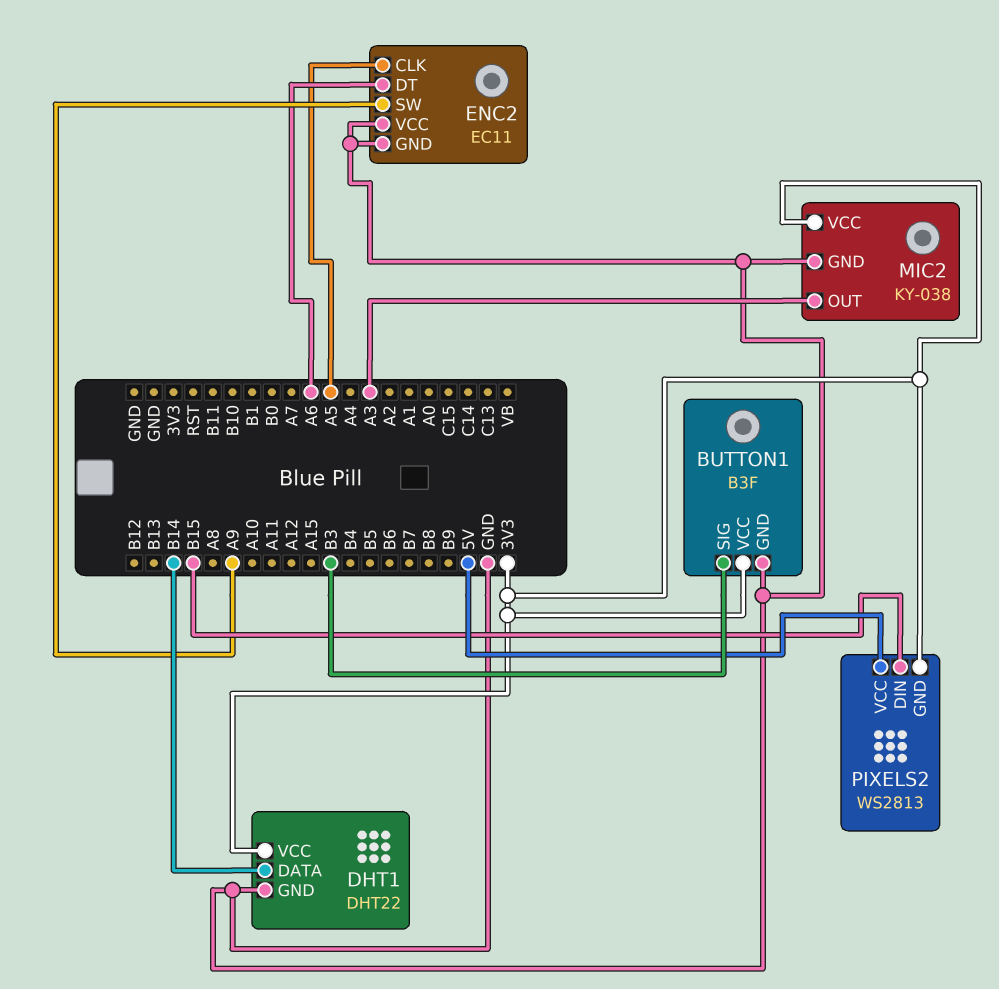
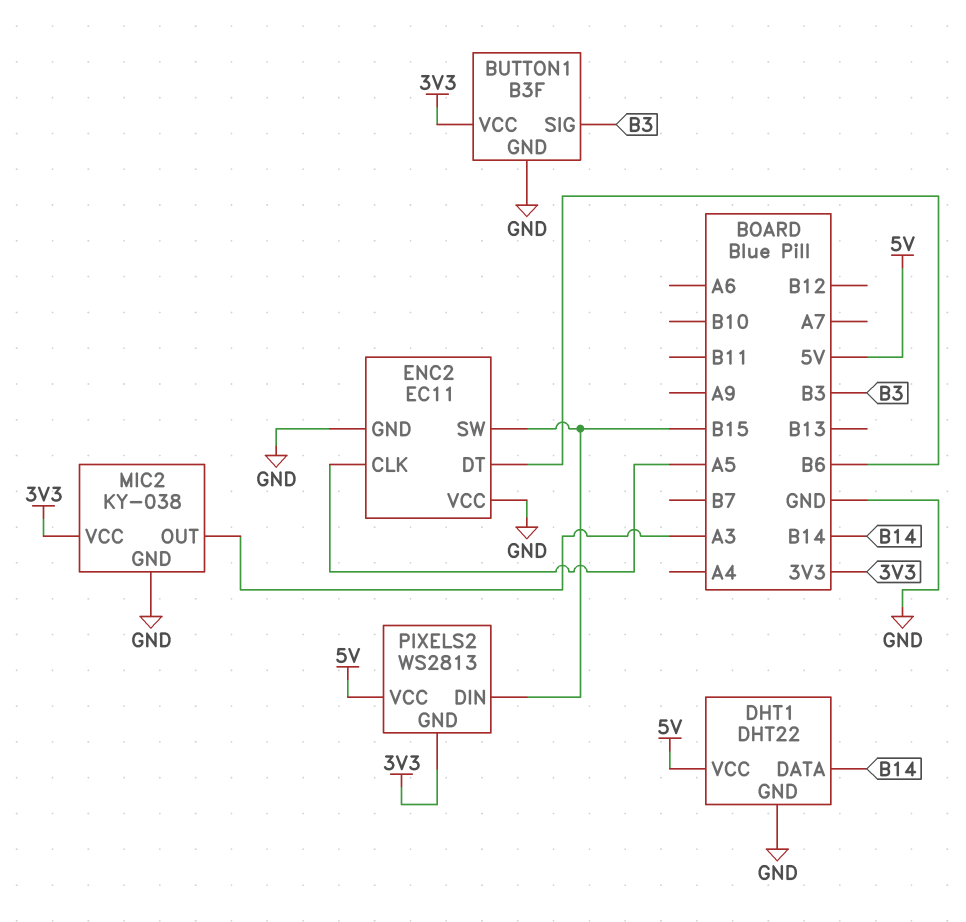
DHT1 pin VCC: 3V3 -> 5V
ENC2 pin DT: A6 -> B6
ENC2 pin SW: A9 -> B15

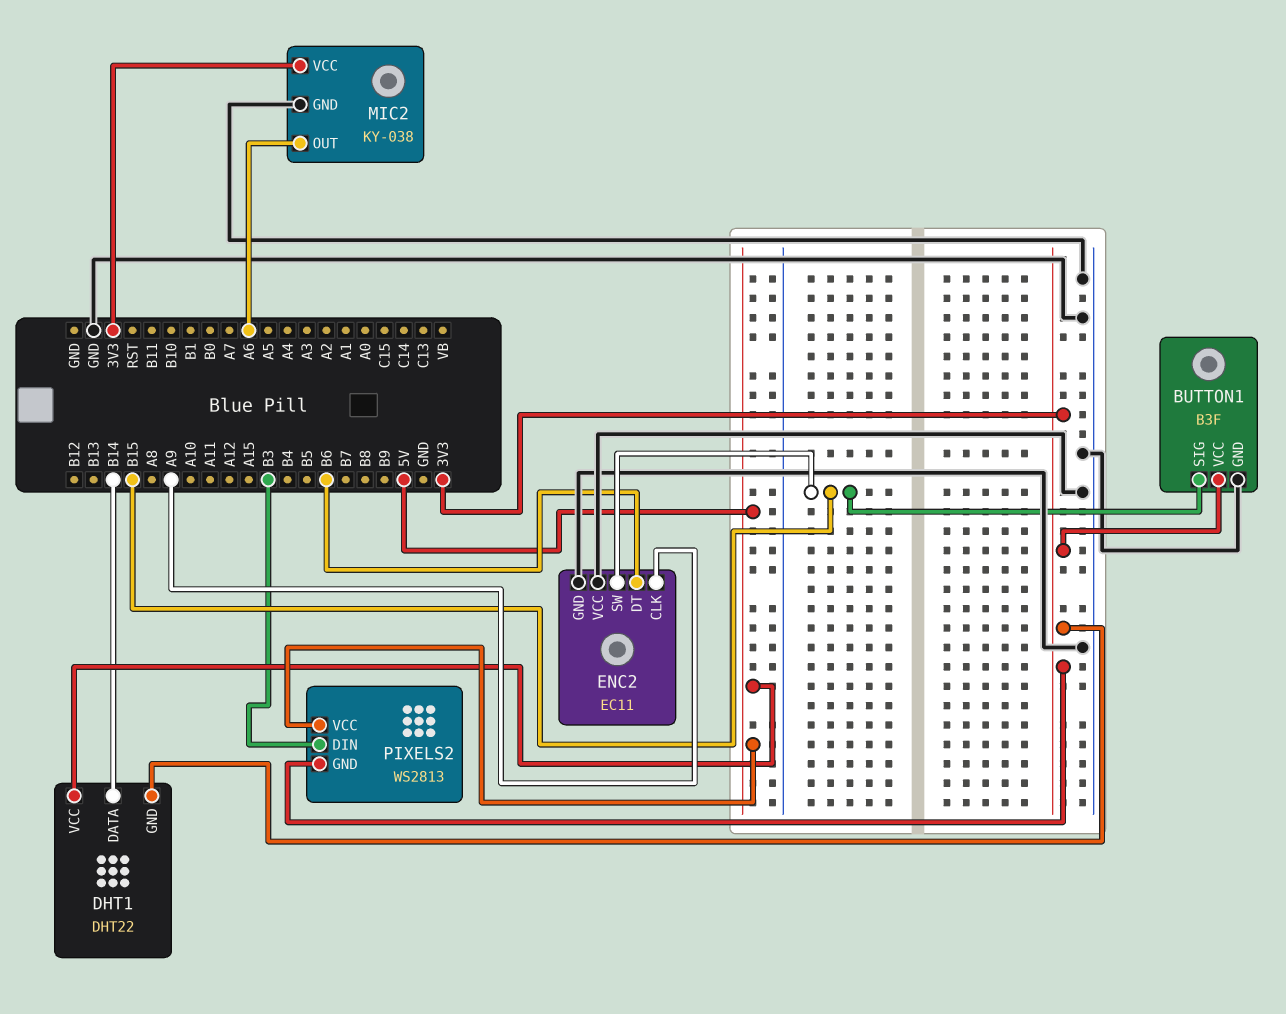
BUTTON1 pin SIG: B3 -> B15
DHT1 pin GND: GND -> 3V3
ENC2 pin CLK: A5 -> A9
MIC2 pin OUT: A3 -> A6
PIXELS2 pin DIN: B15 -> B3

